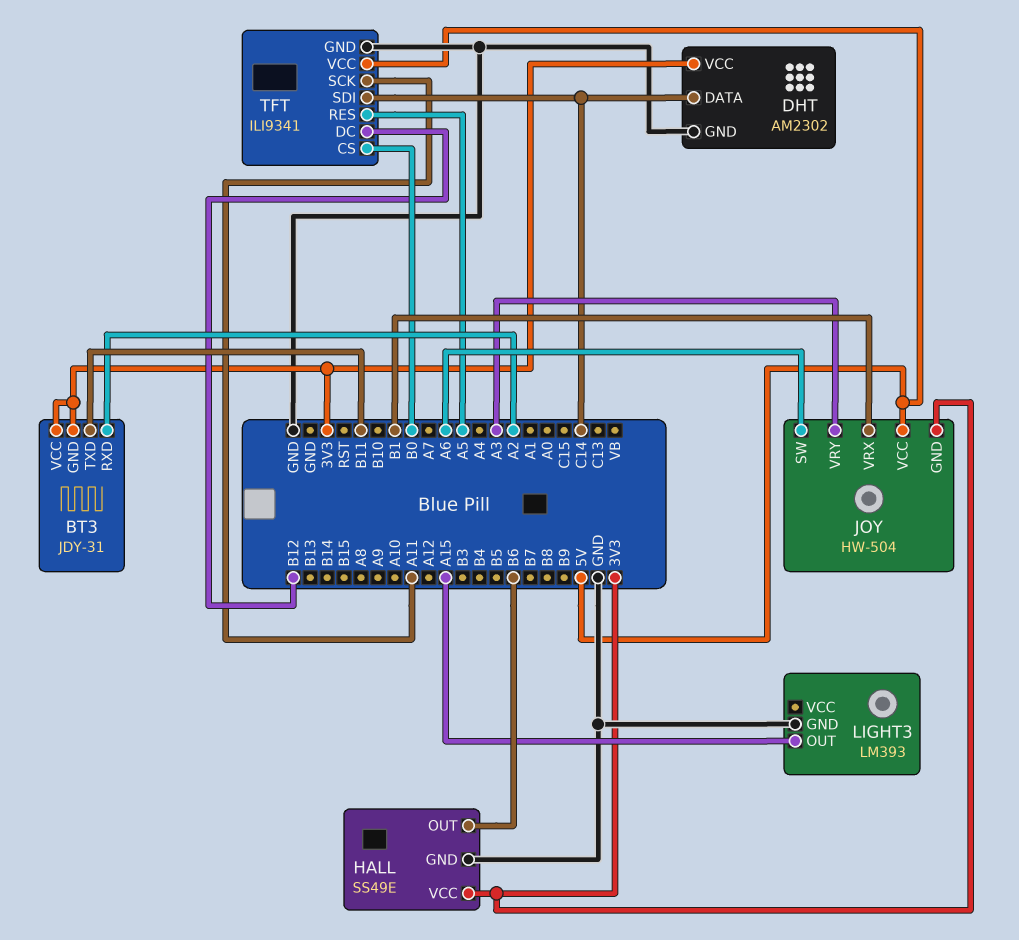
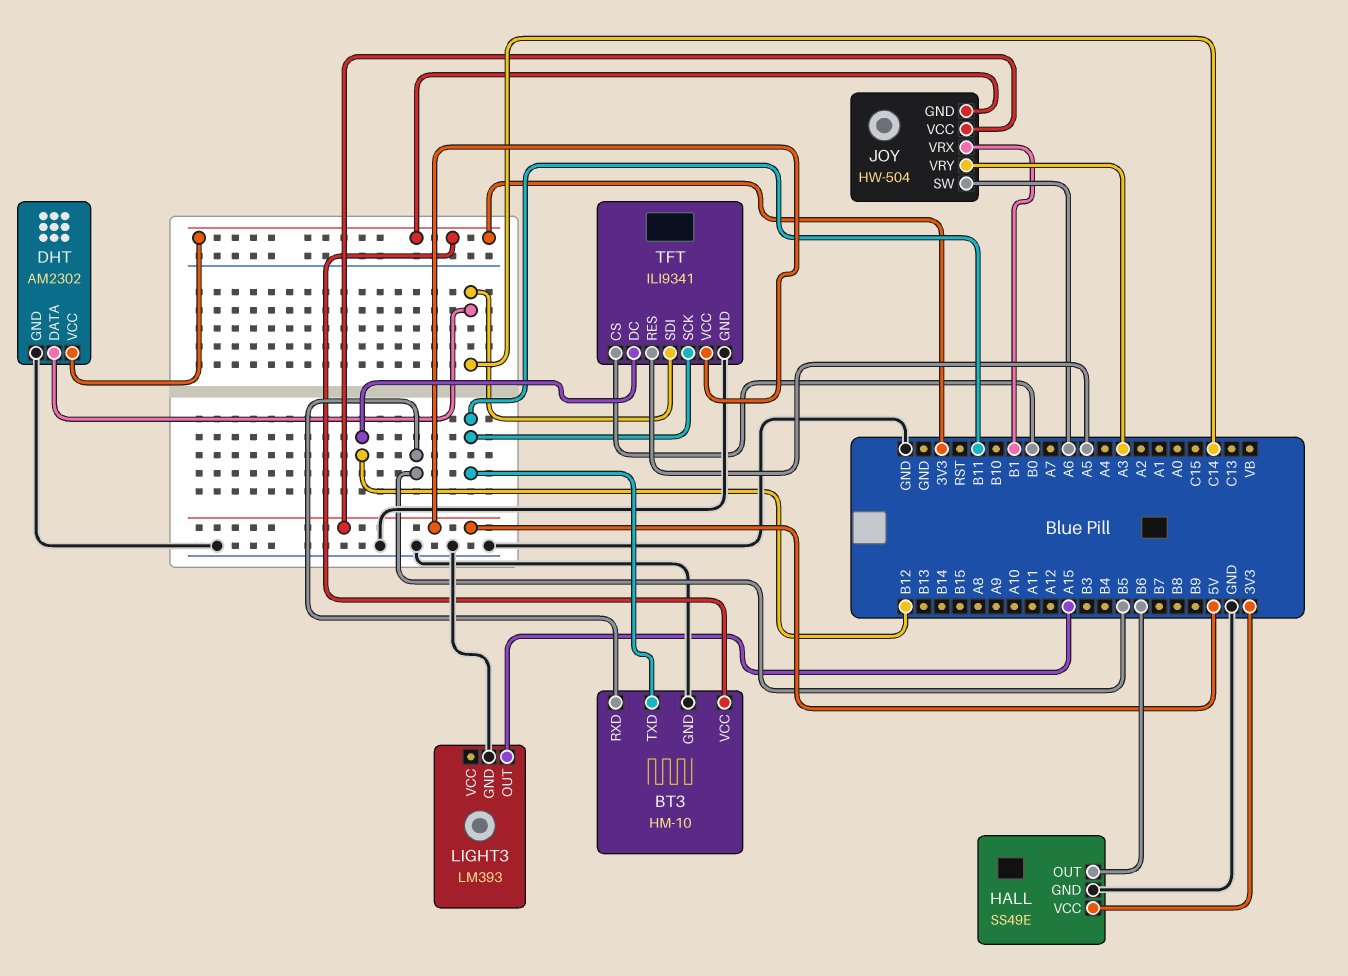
BT3: JDY-31 -> HM-10
BT3 pin GND: 3V3 -> GND
BT3 pin RXD: A2 -> B5
TFT pin SCK: A11 -> B11

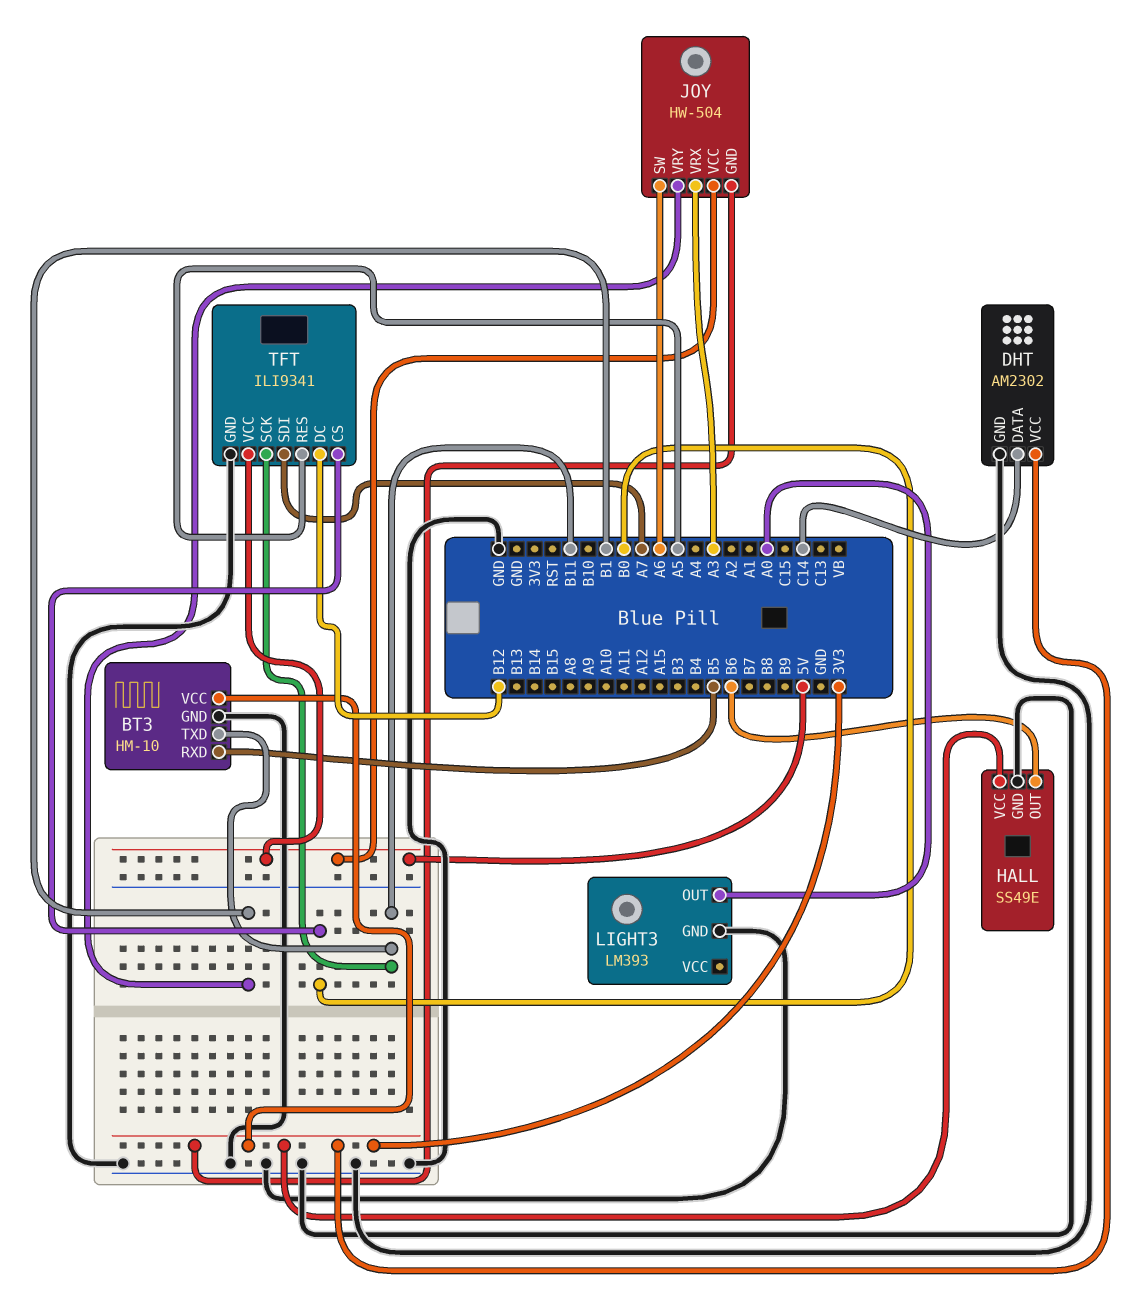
JOY pin VRX: B1 -> A3
JOY pin VRY: A3 -> B1
LIGHT3 pin OUT: A15 -> A0
TFT pin SDI: C14 -> A7

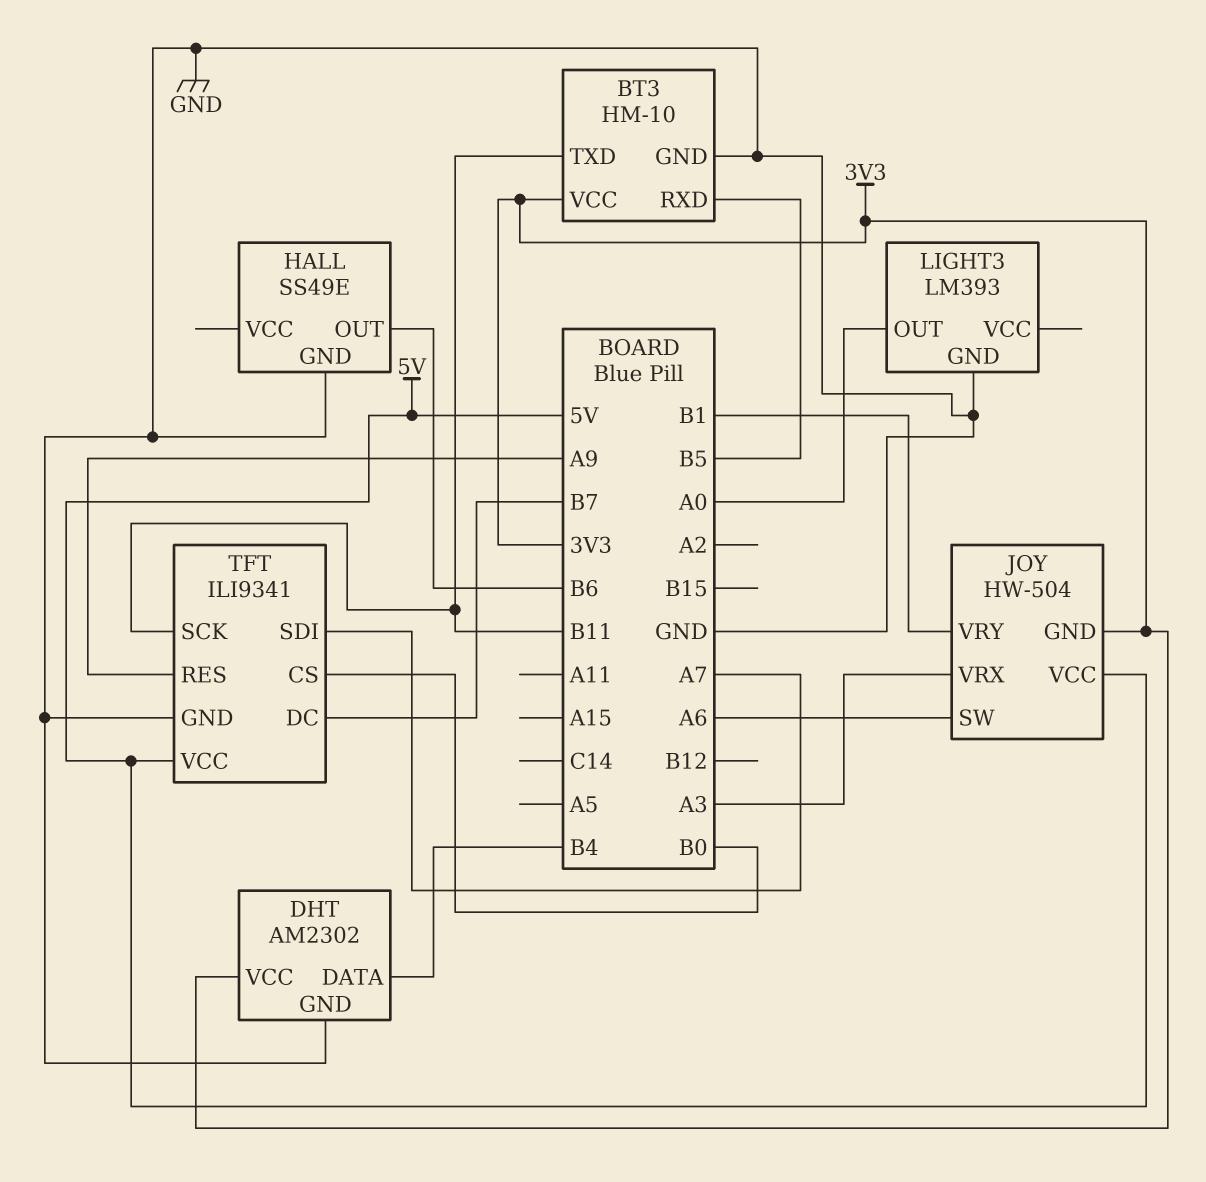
DHT pin DATA: C14 -> B4
HALL pin VCC: 3V3 -> none
TFT pin DC: B12 -> B7
TFT pin RES: A5 -> A9

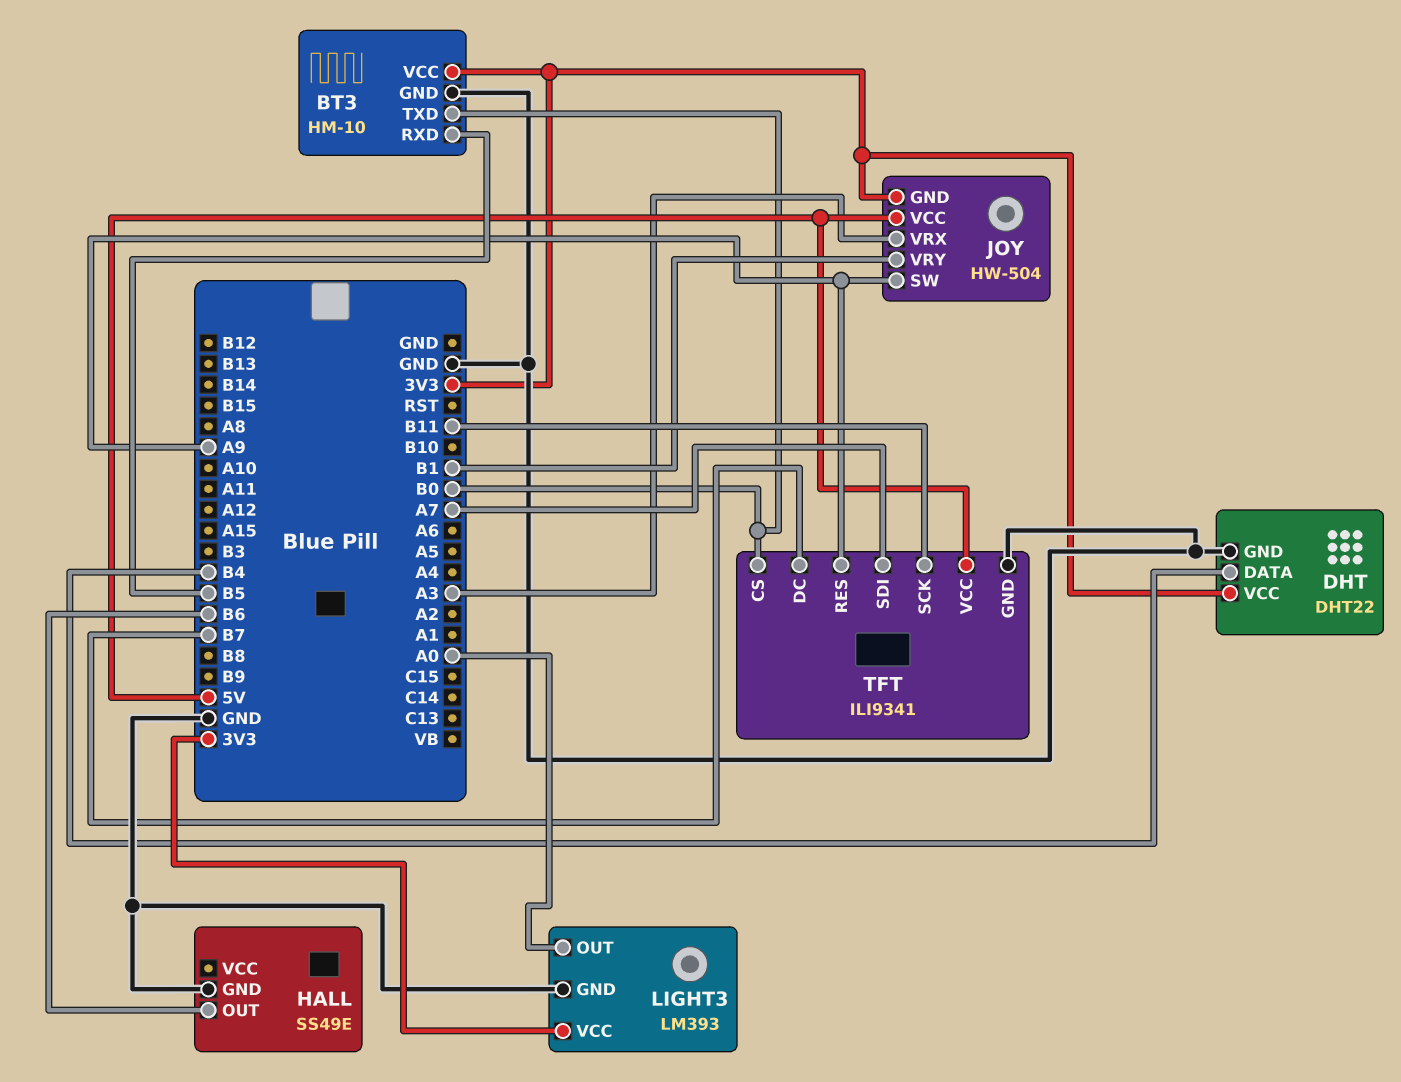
BT3 pin TXD: B11 -> B0
DHT: AM2302 -> DHT22
JOY pin SW: A6 -> A9
LIGHT3 pin VCC: none -> 3V3

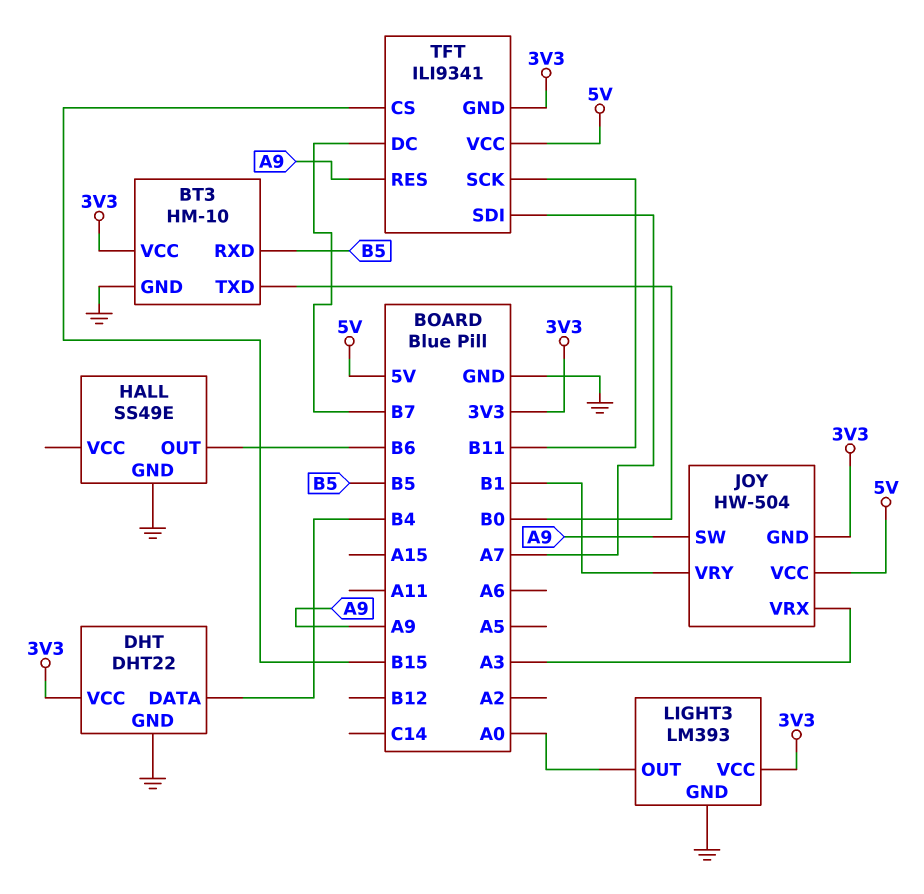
TFT pin CS: B0 -> B15
TFT pin GND: GND -> 3V3

